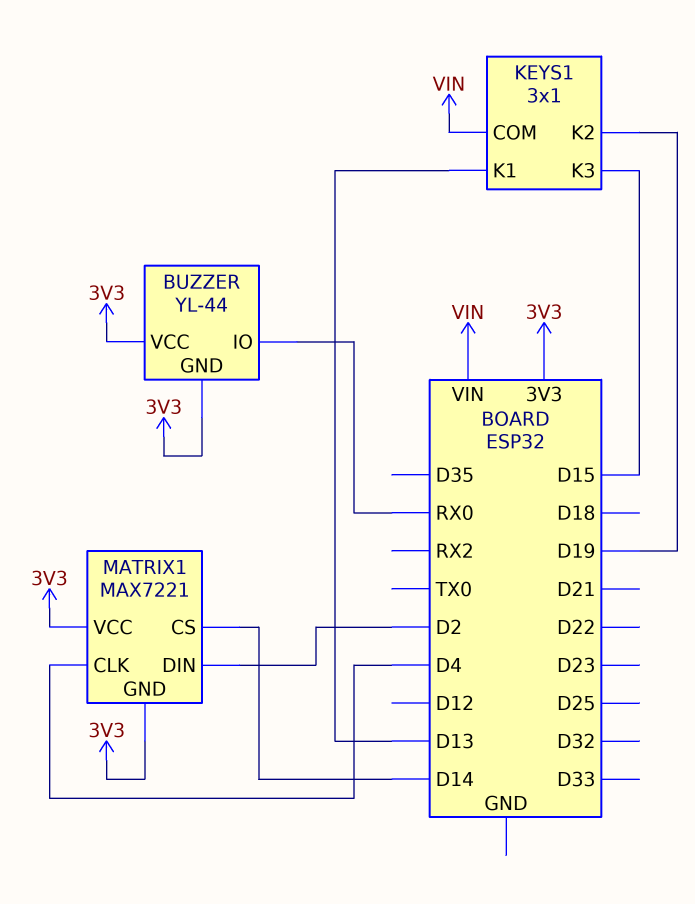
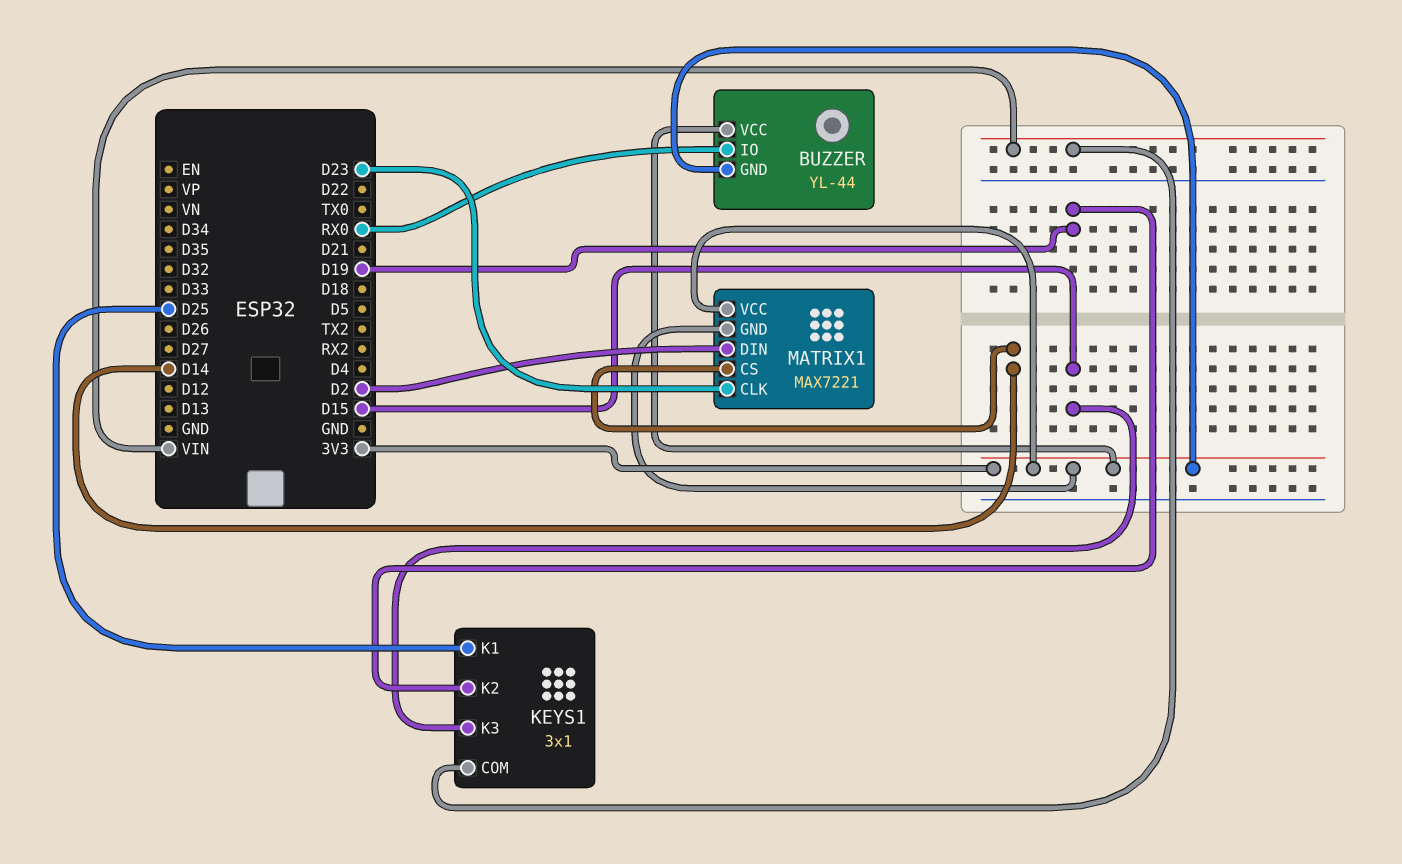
KEYS1 pin K1: D13 -> D25
MATRIX1 pin CLK: D4 -> D23

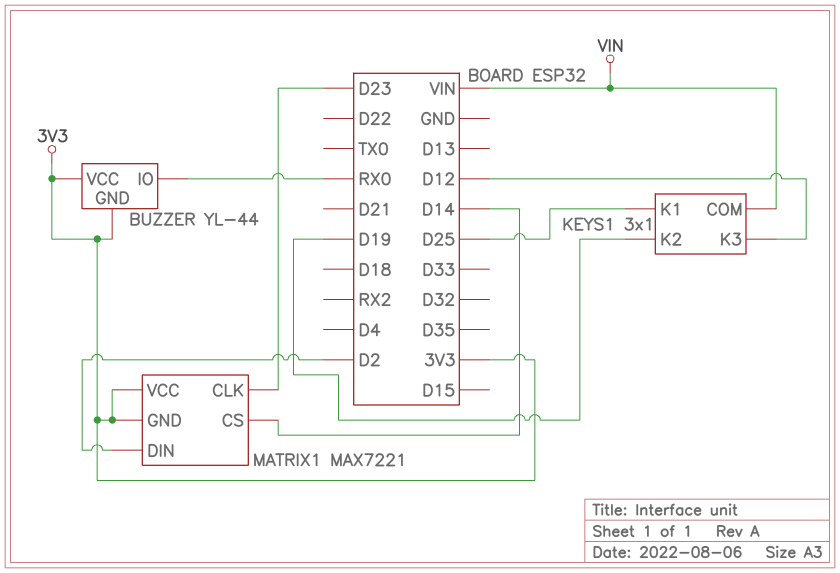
KEYS1 pin K3: D15 -> D12

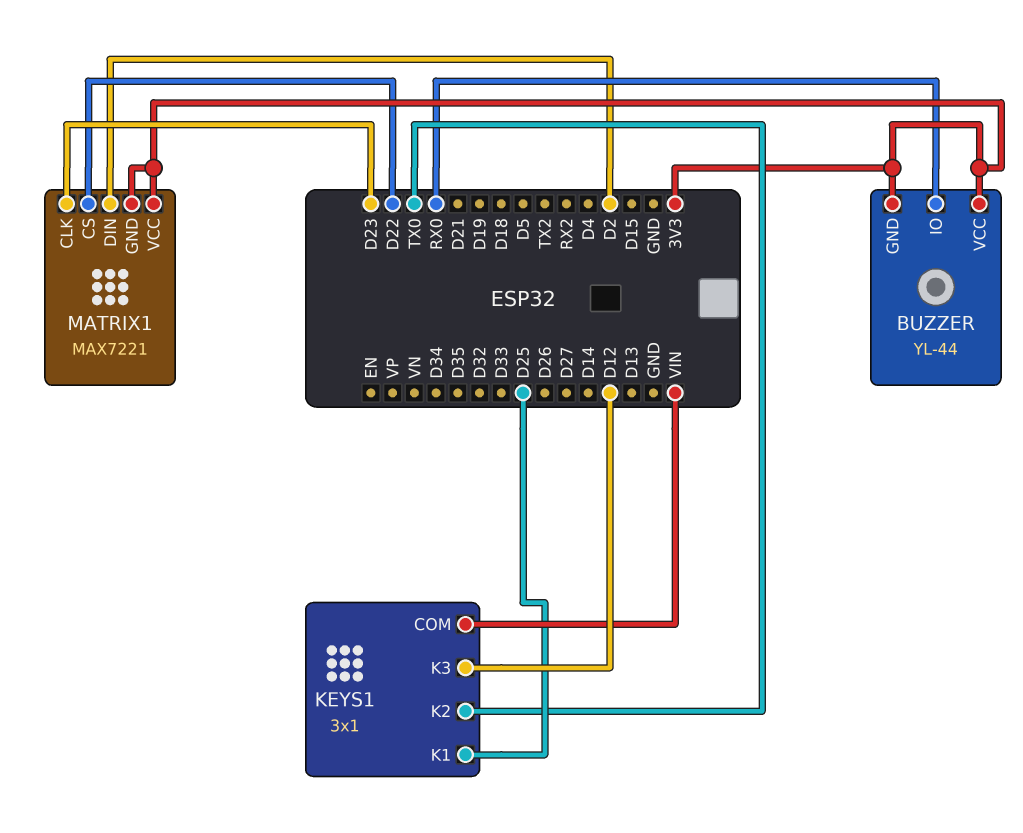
KEYS1 pin K2: D19 -> TX0
MATRIX1 pin CS: D14 -> D22

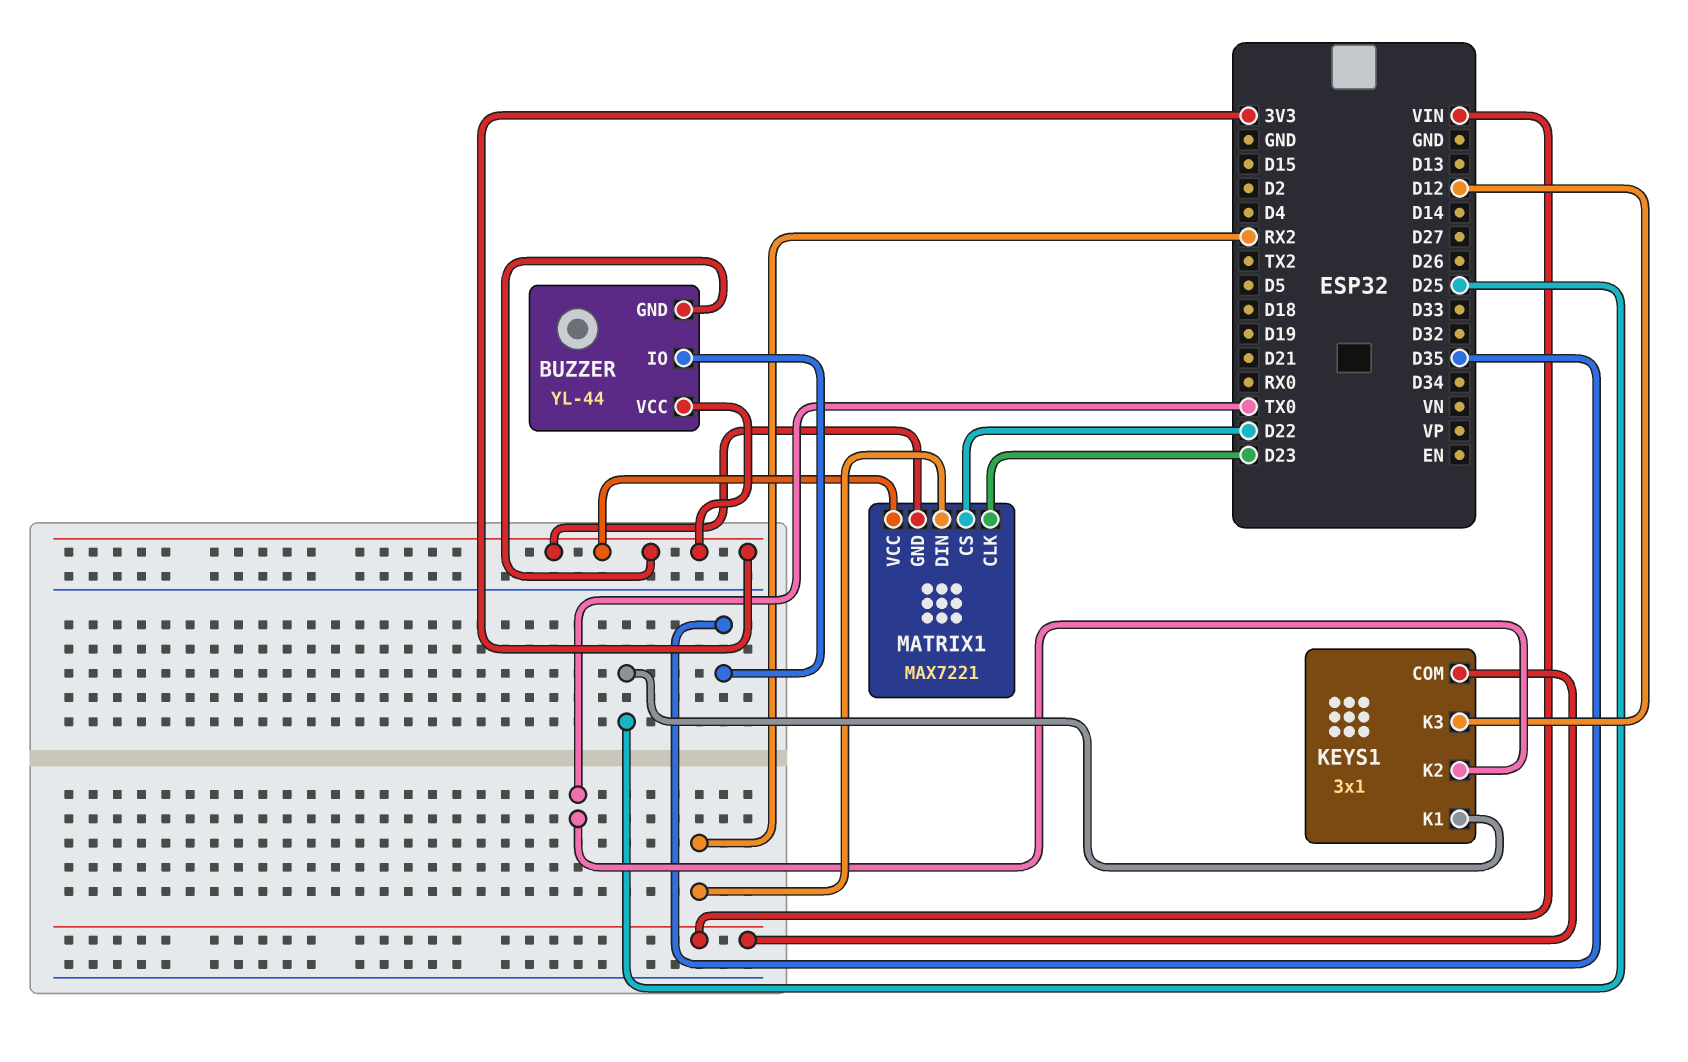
BUZZER pin IO: RX0 -> D35
MATRIX1 pin DIN: D2 -> RX2

